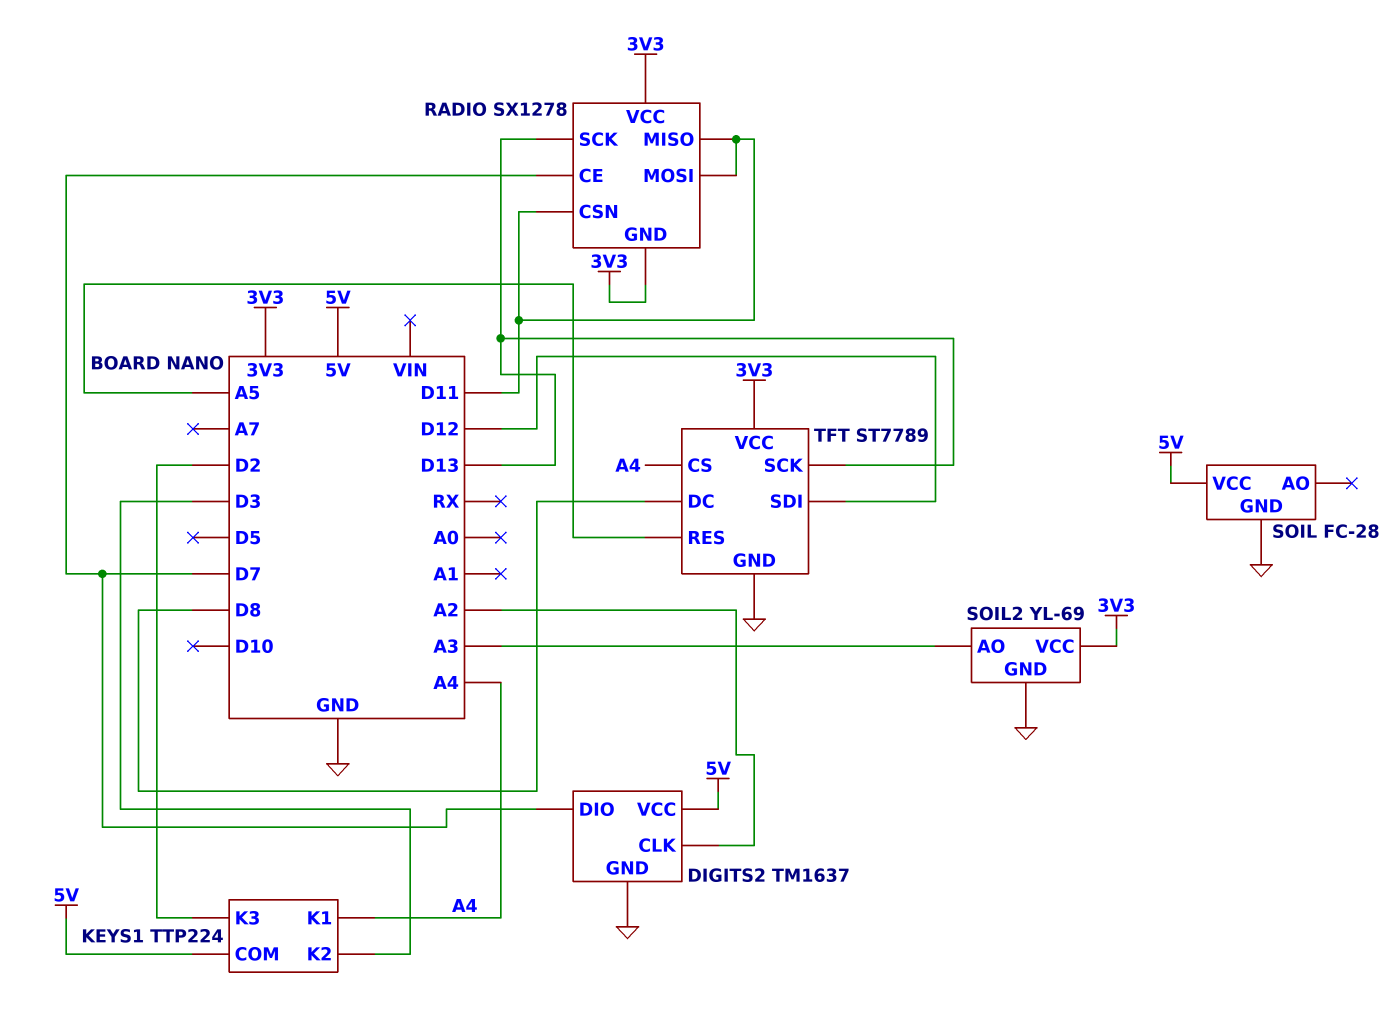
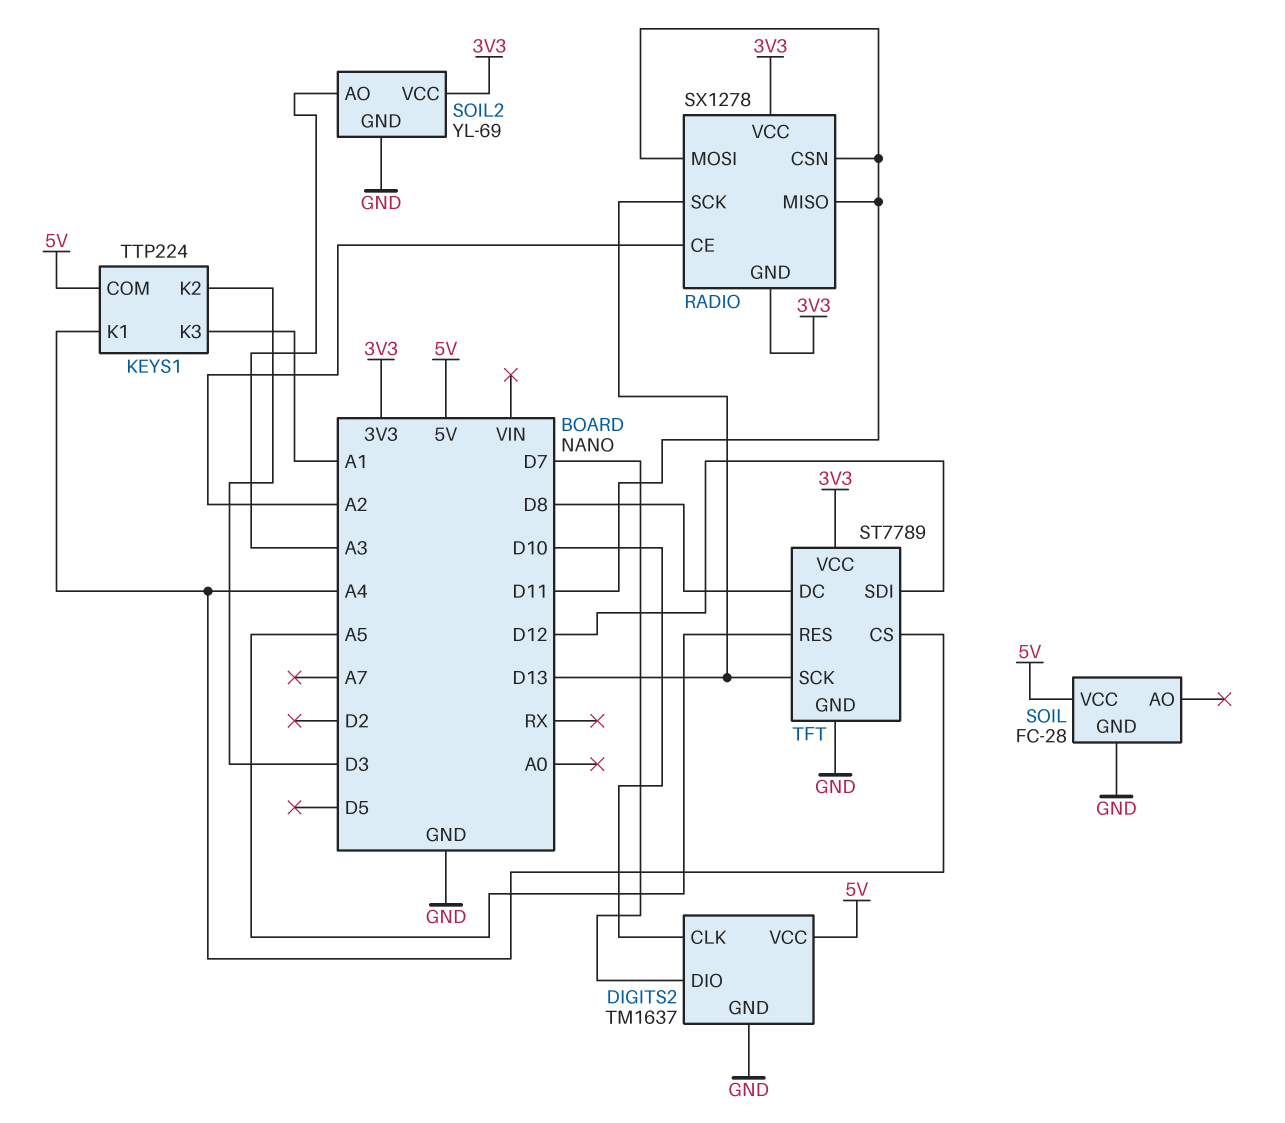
DIGITS2 pin CLK: A2 -> D10
KEYS1 pin K3: D2 -> A1
RADIO pin CE: D7 -> A2

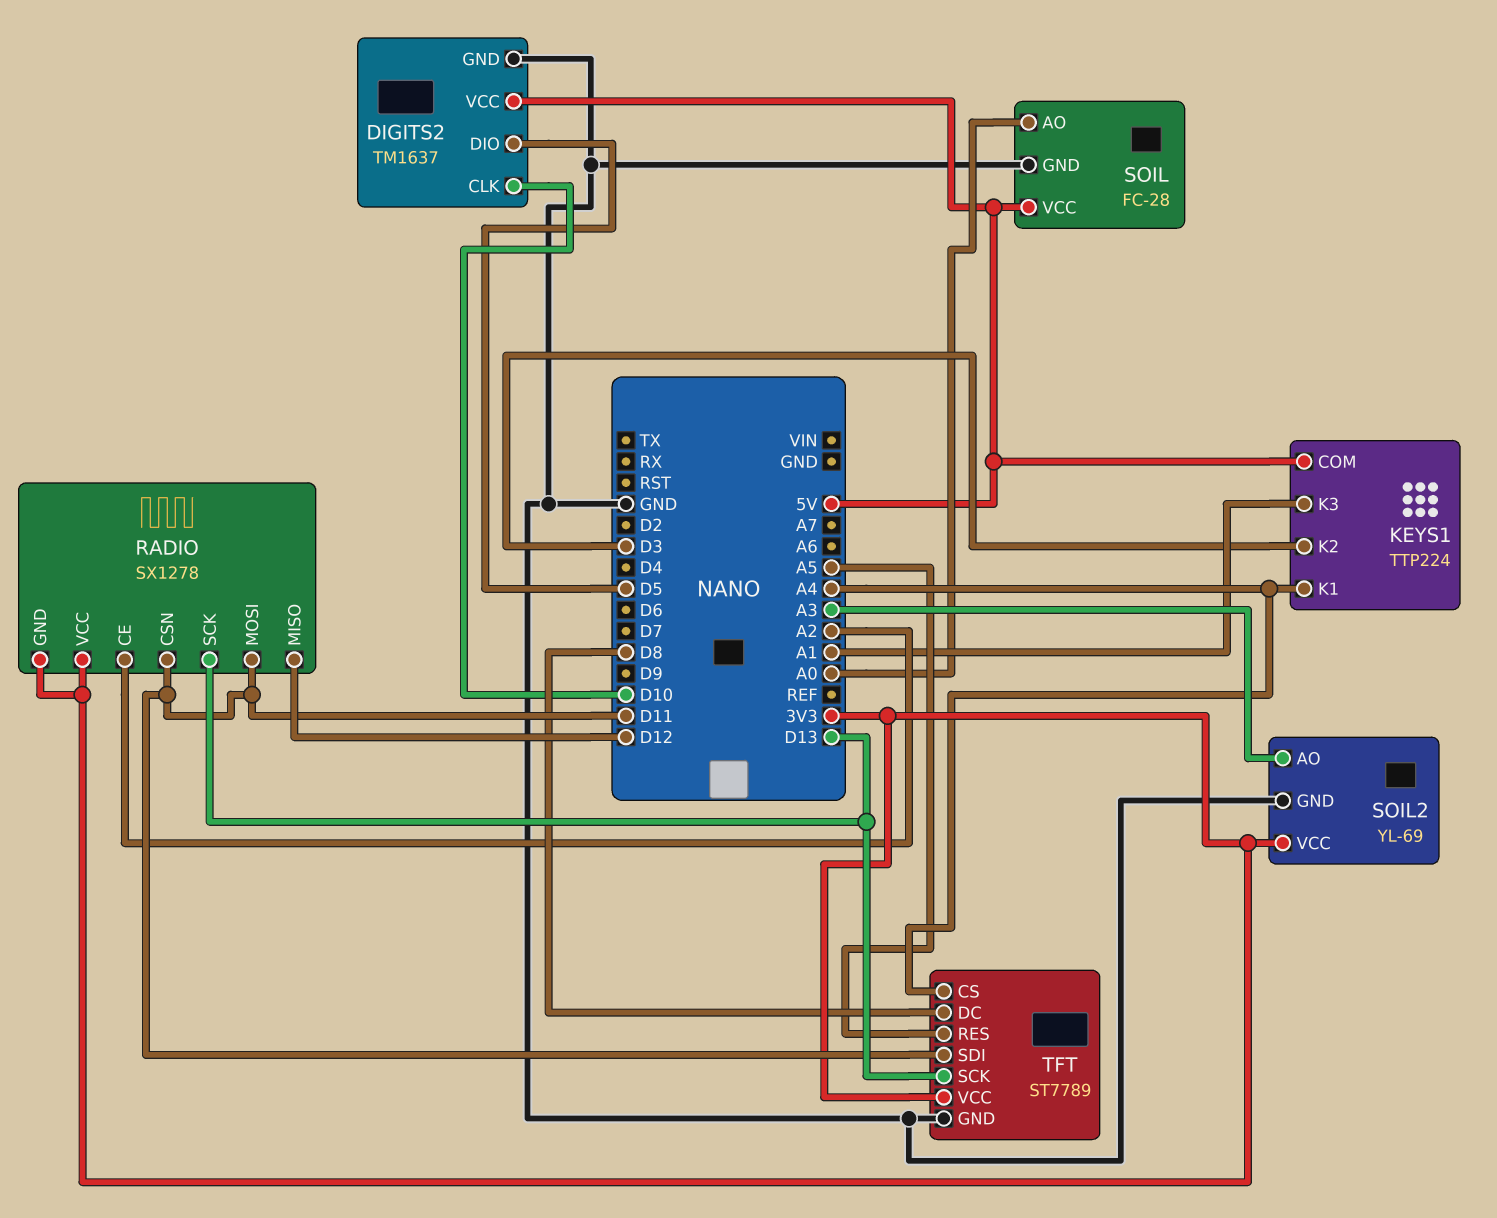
DIGITS2 pin DIO: D7 -> D5
RADIO pin MISO: D11 -> D12
SOIL pin AO: none -> A0
TFT pin SDI: D12 -> D11

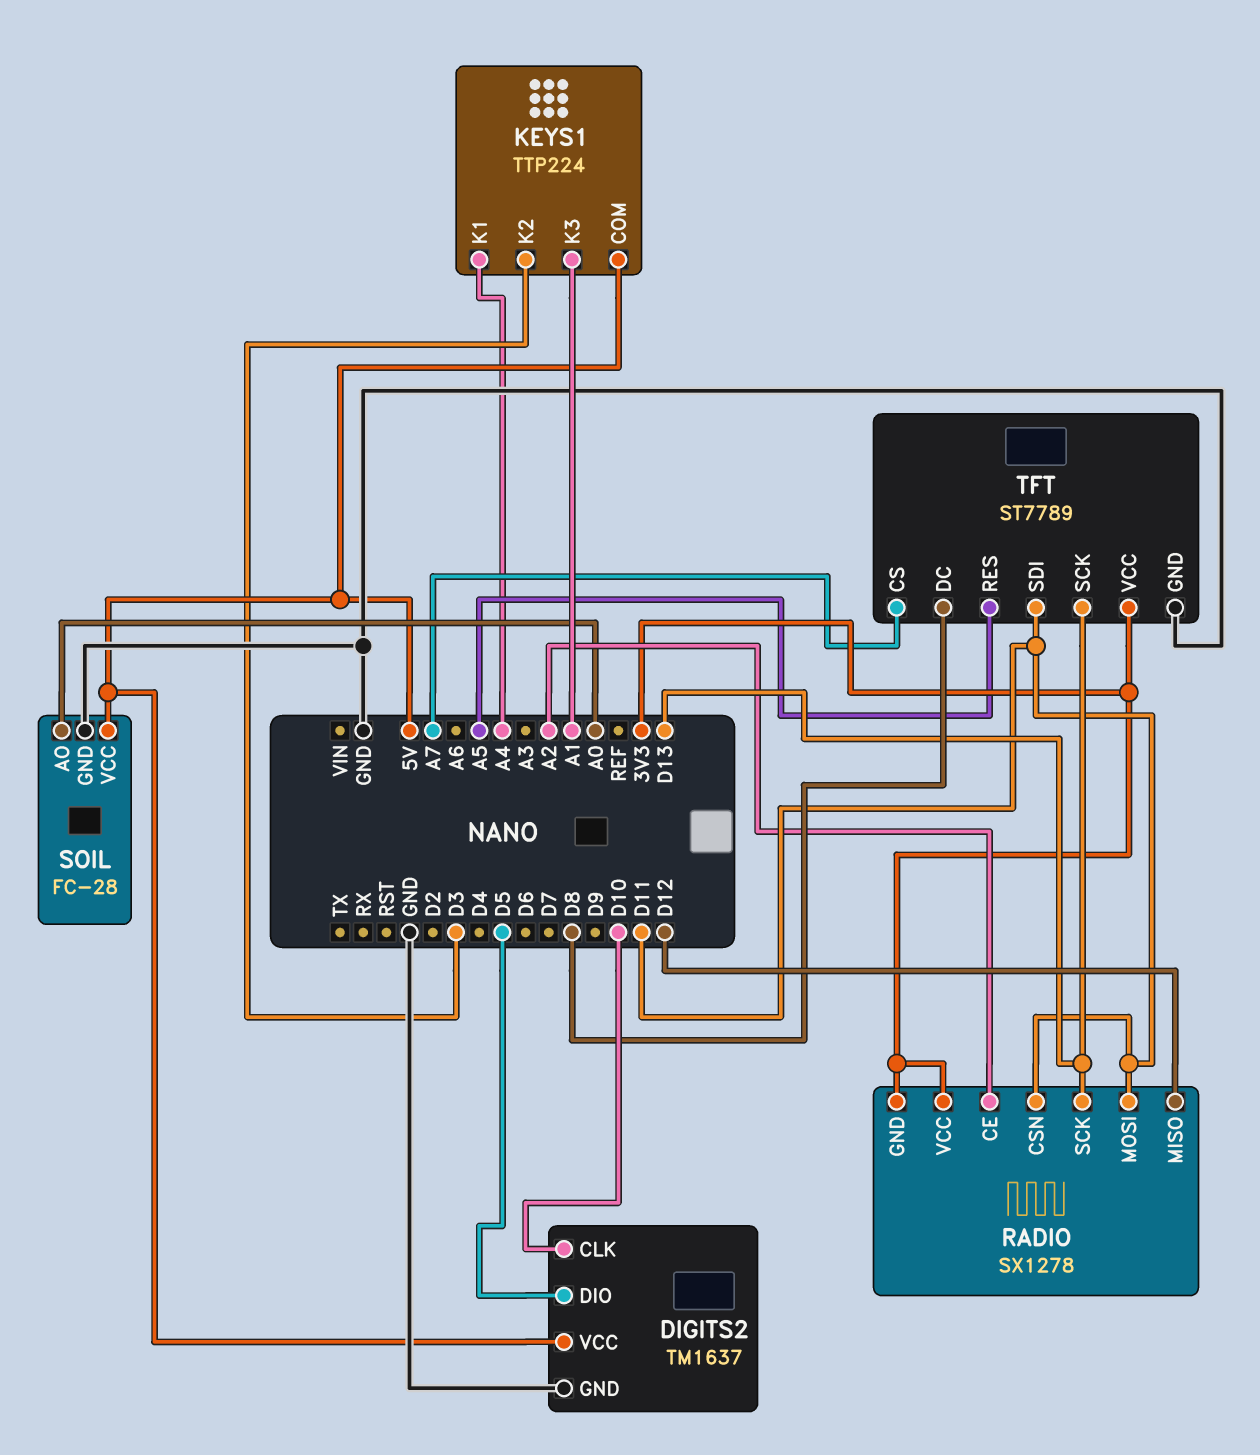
SOIL2: YL-69 -> none
SOIL2 pin AO: A3 -> none
SOIL2 pin GND: GND -> none
SOIL2 pin VCC: 3V3 -> none
TFT pin CS: A4 -> A7

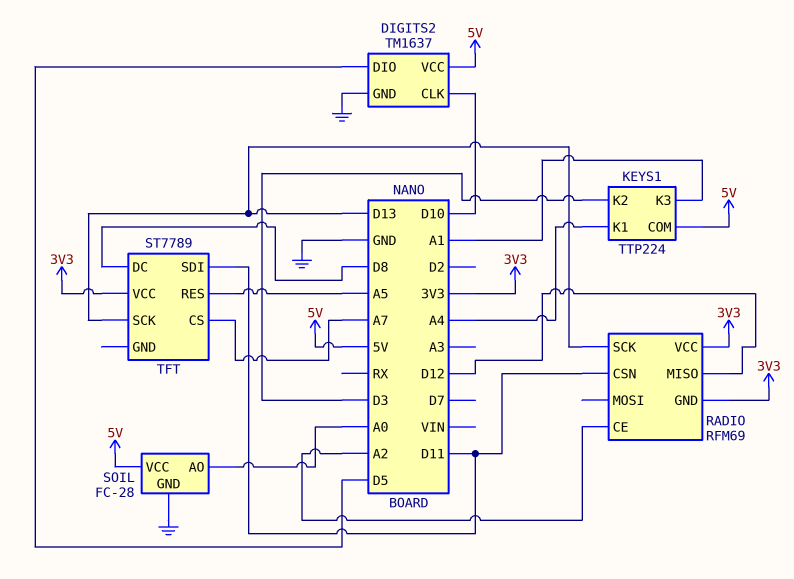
RADIO: SX1278 -> RFM69
RADIO pin MOSI: D11 -> none
TFT pin GND: GND -> none

